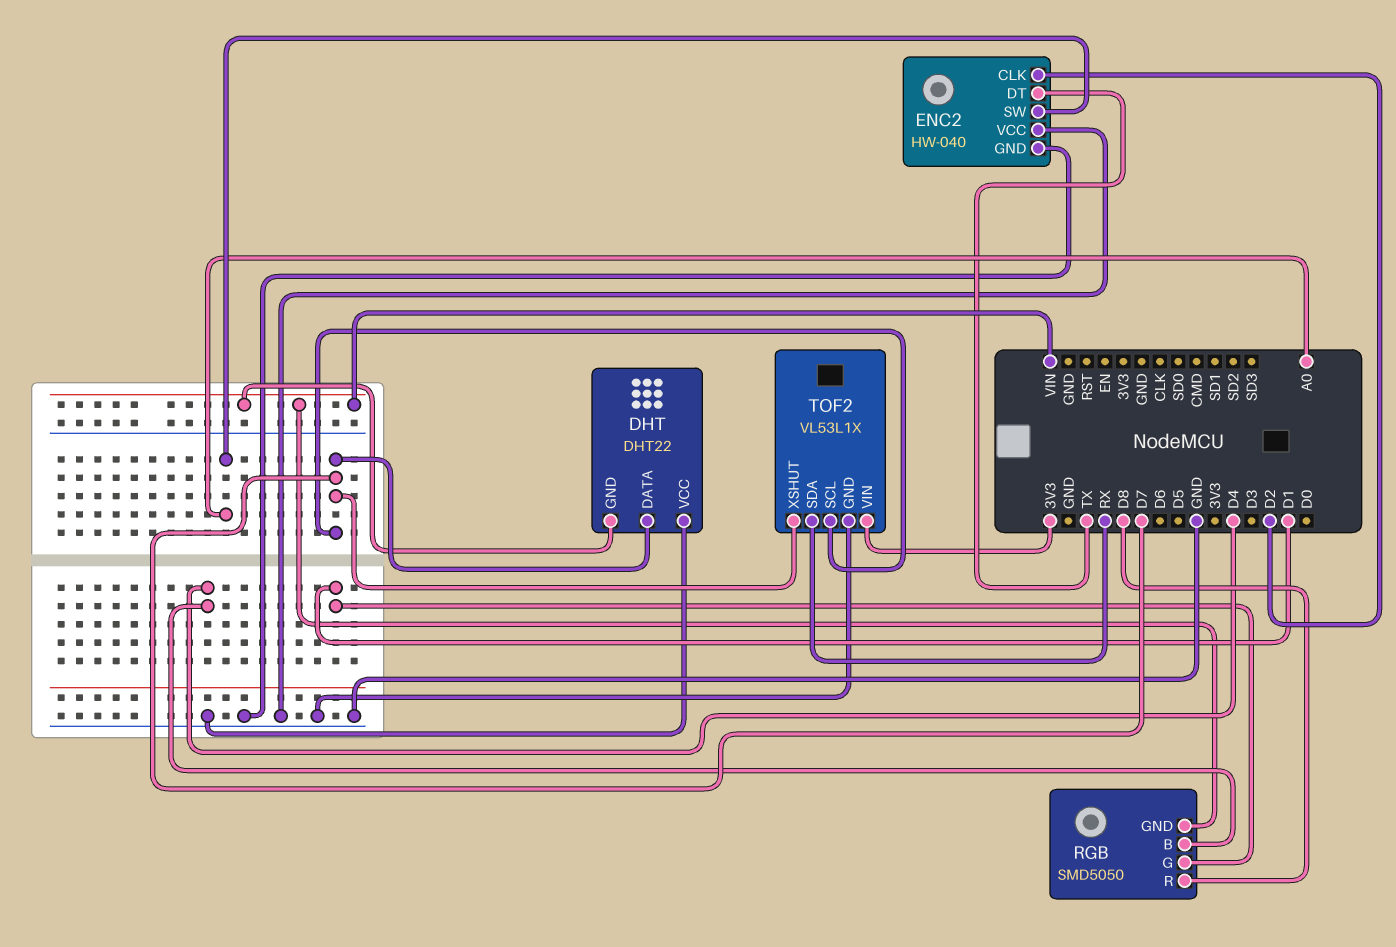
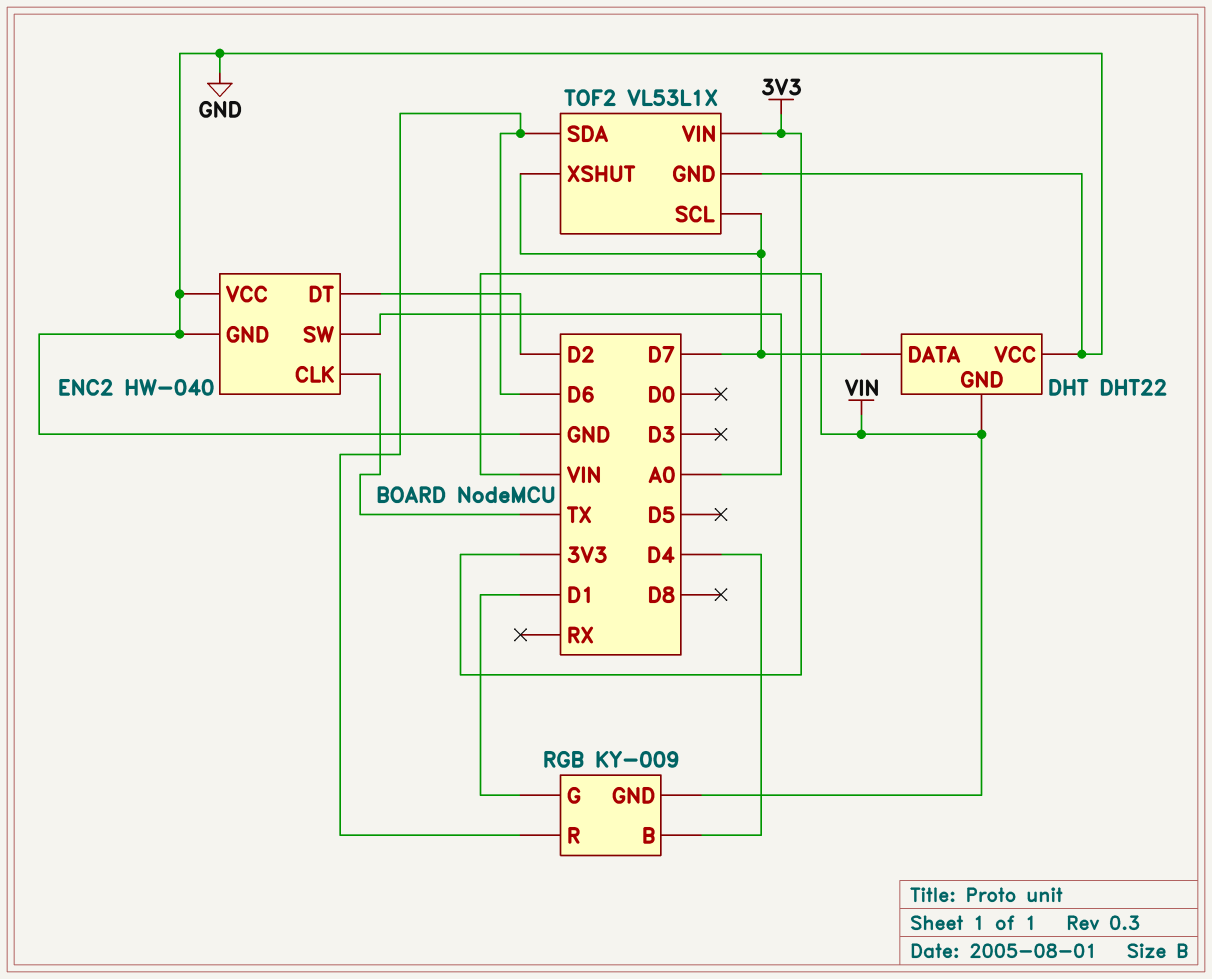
ENC2 pin CLK: D2 -> TX
ENC2 pin DT: TX -> D2
RGB: SMD5050 -> KY-009
RGB pin R: D8 -> D6
TOF2 pin SDA: RX -> D6

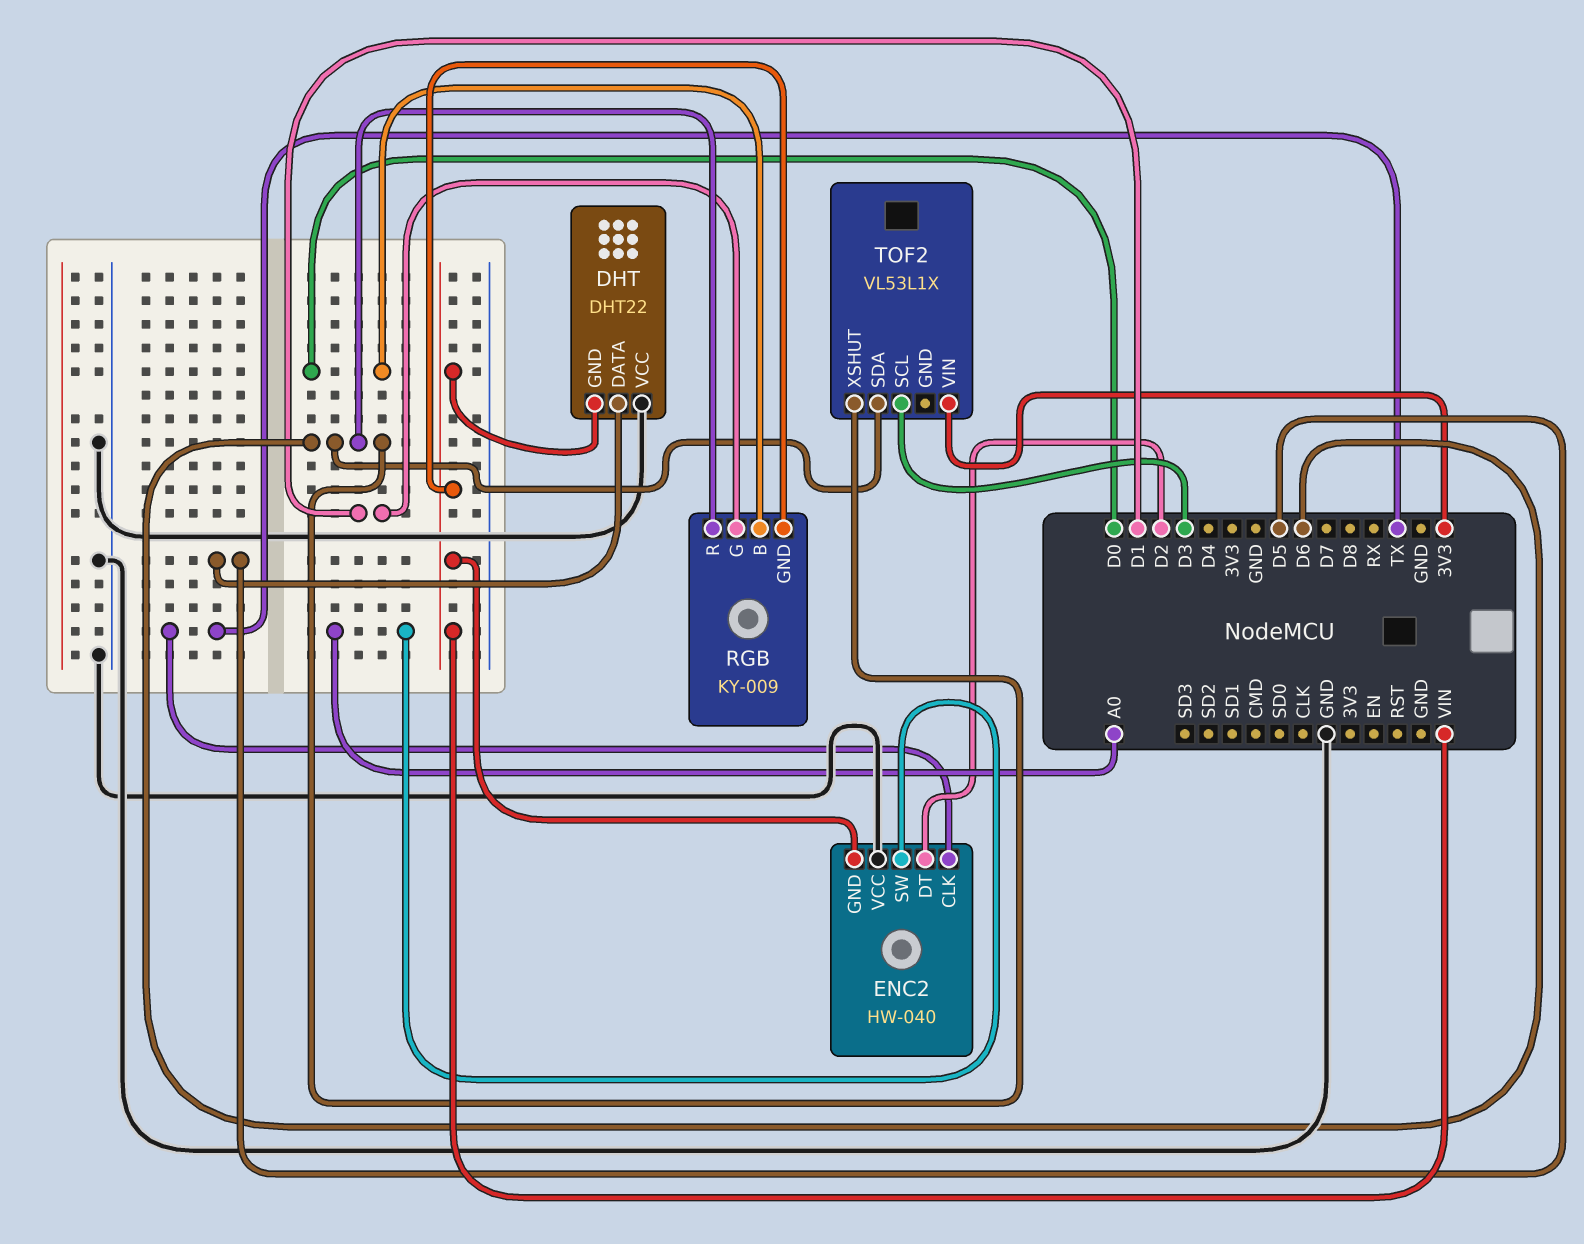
DHT pin DATA: D7 -> D5
ENC2 pin GND: GND -> VIN
RGB pin B: D4 -> D0
TOF2 pin GND: GND -> none
TOF2 pin SCL: D7 -> D3
TOF2 pin XSHUT: D7 -> D6

